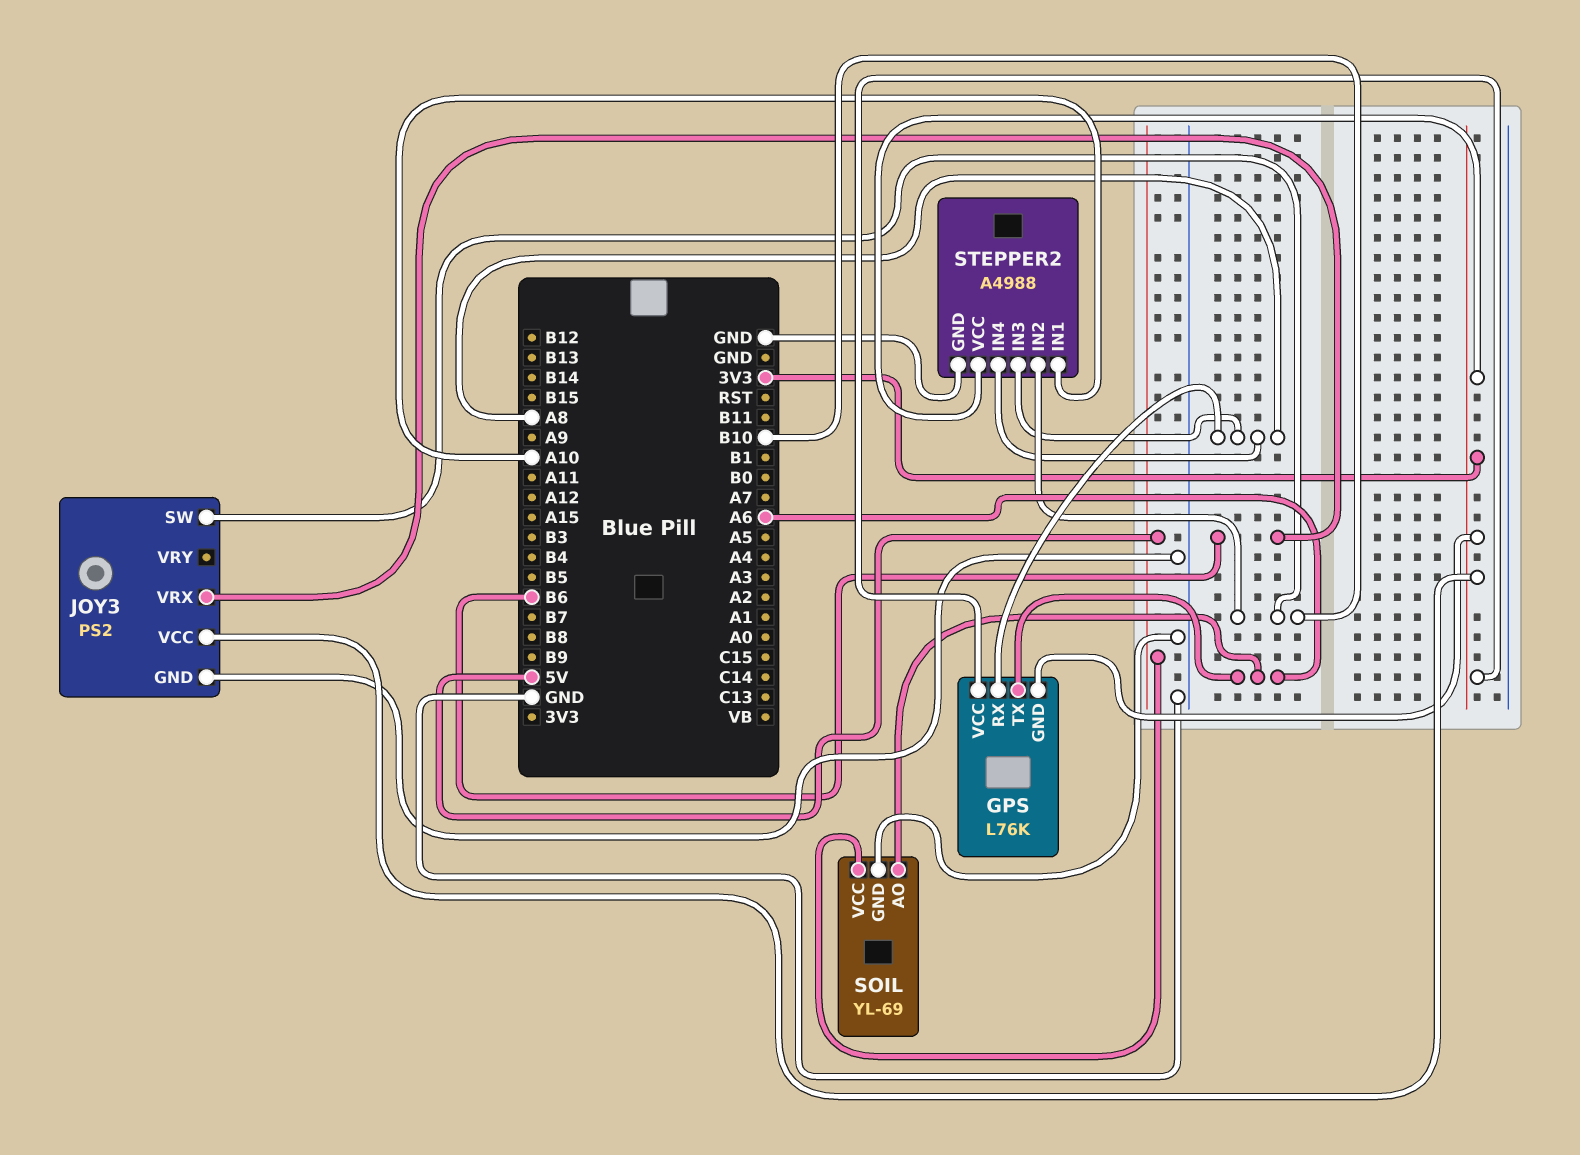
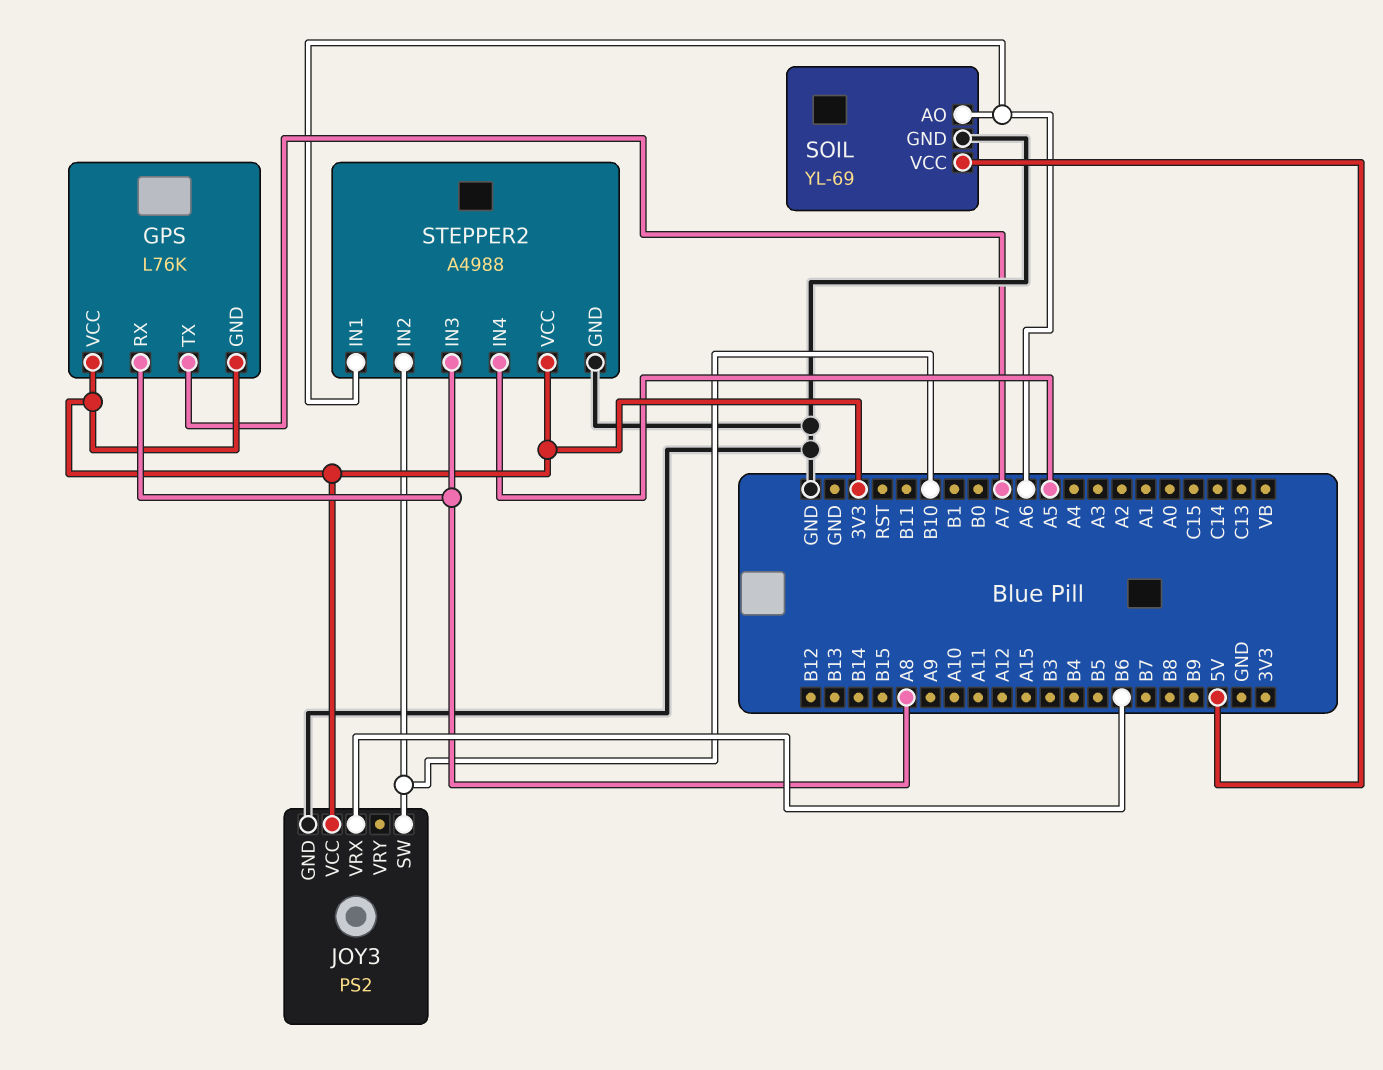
GPS pin TX: A6 -> A7
STEPPER2 pin IN1: A10 -> A6
STEPPER2 pin IN4: A8 -> A5

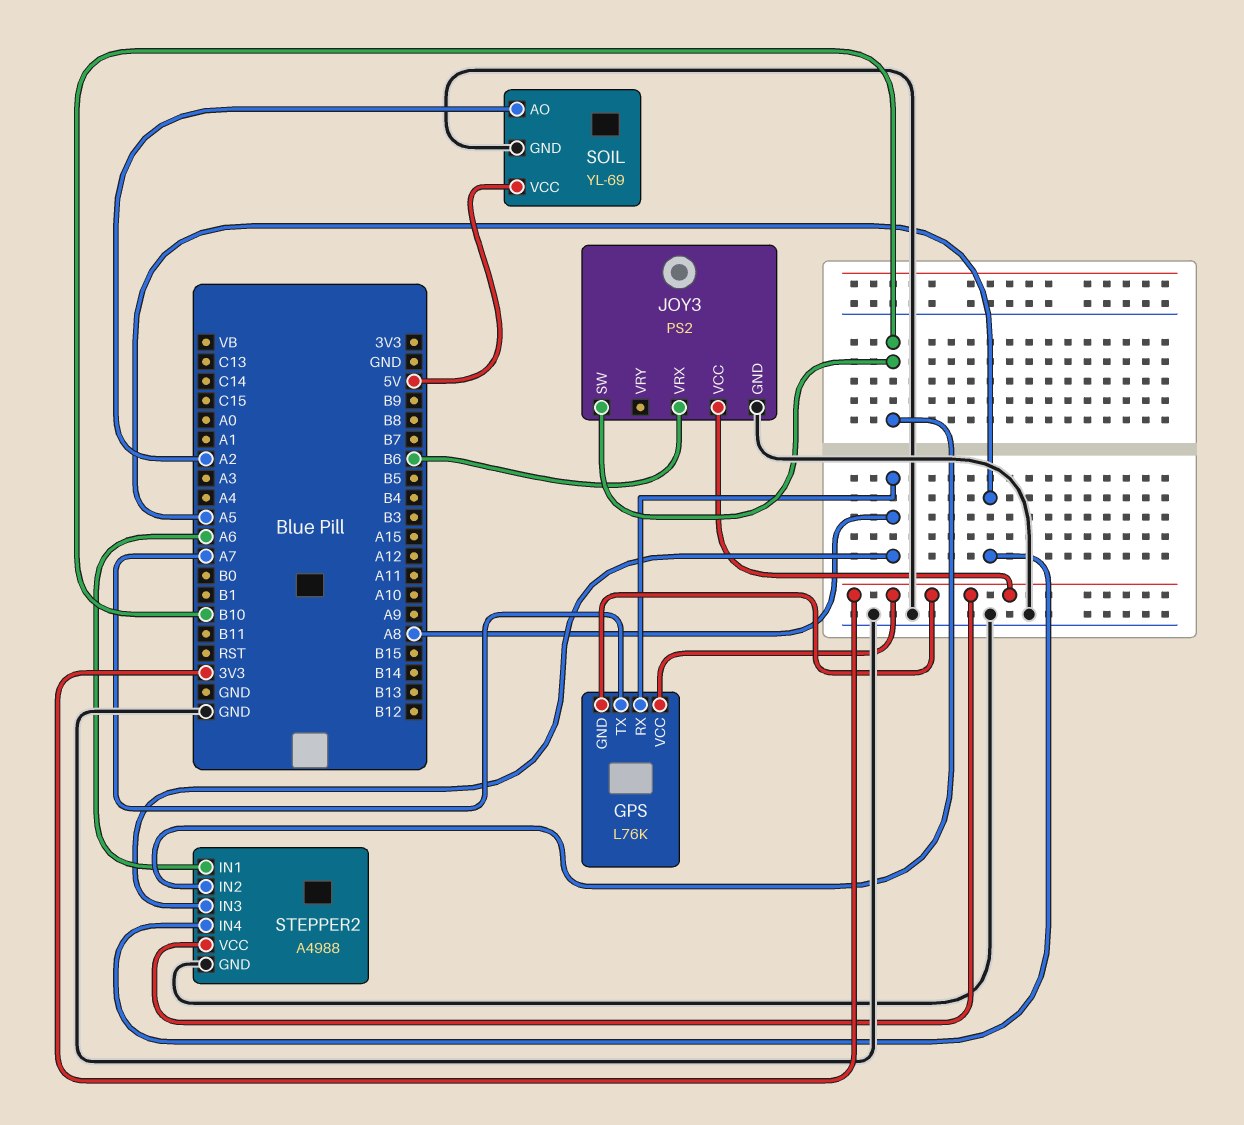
SOIL pin AO: A6 -> A2

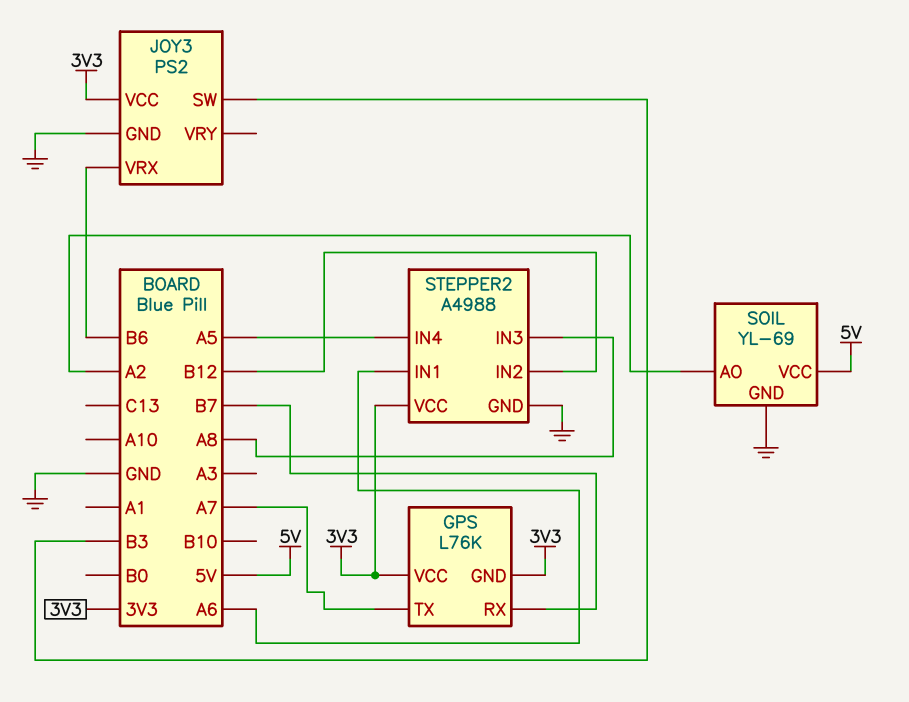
GPS pin RX: A8 -> B7
JOY3 pin SW: B10 -> B3
STEPPER2 pin IN2: B10 -> B12

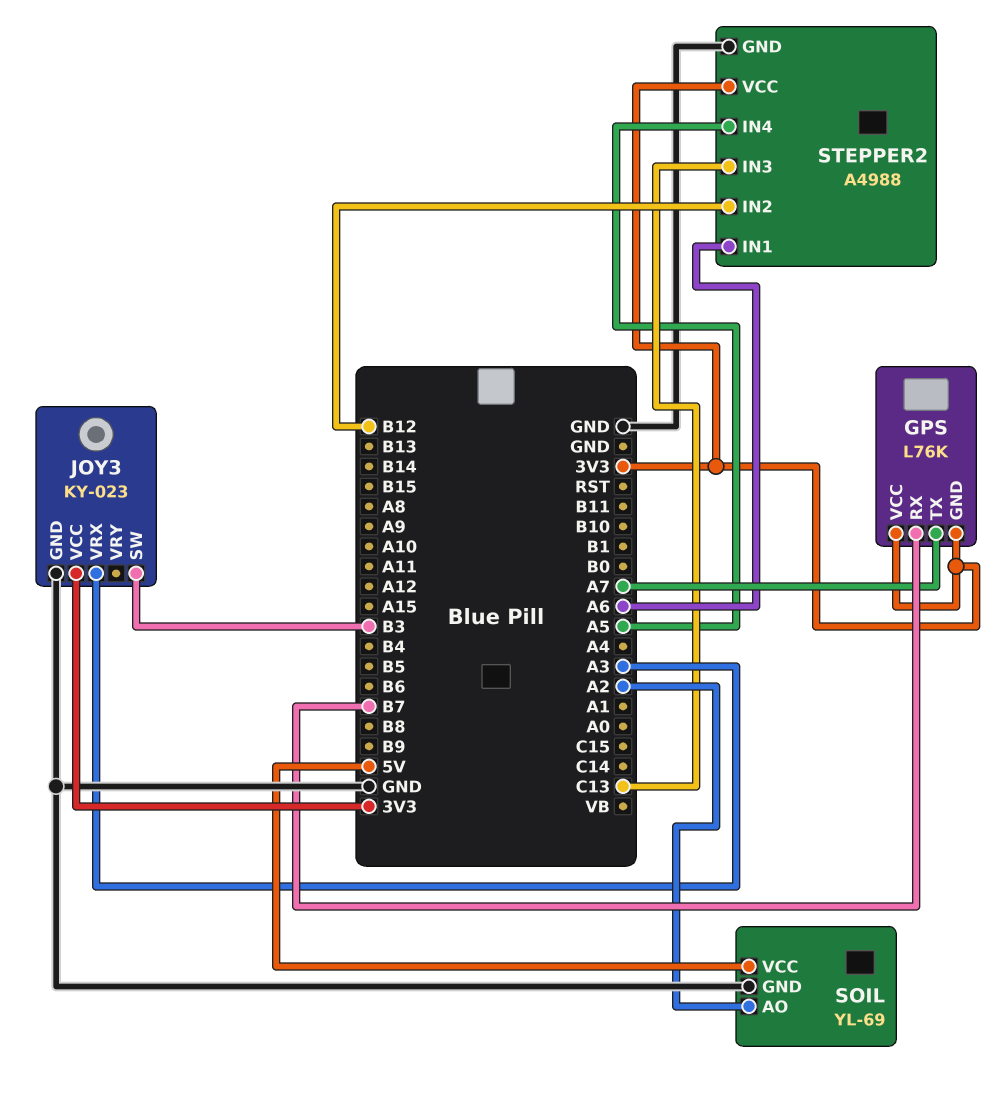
JOY3: PS2 -> KY-023
JOY3 pin VRX: B6 -> A3
STEPPER2 pin IN3: A8 -> C13

